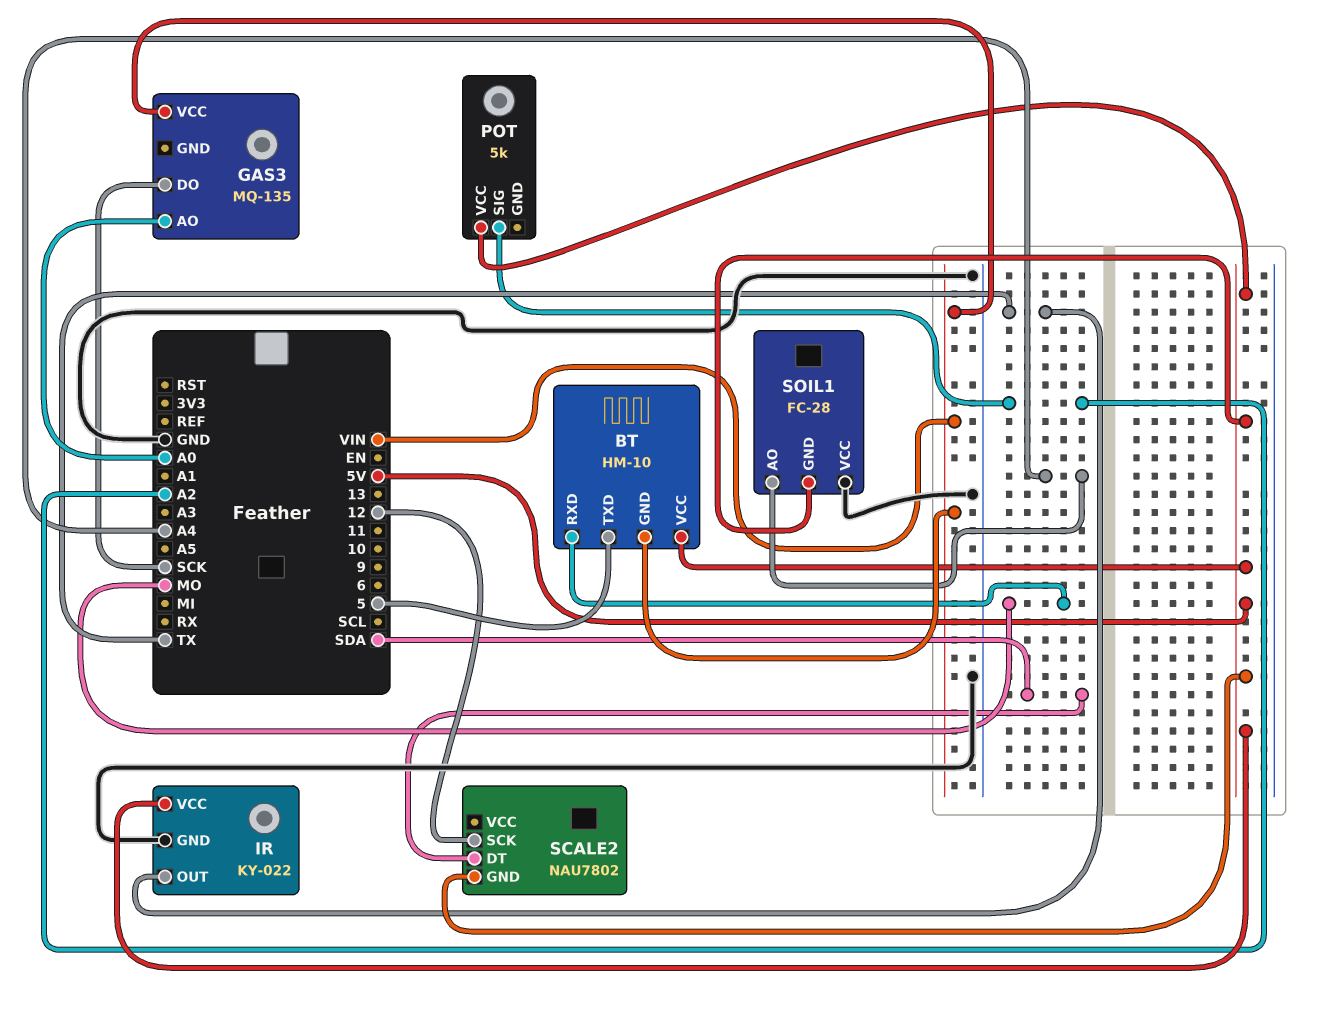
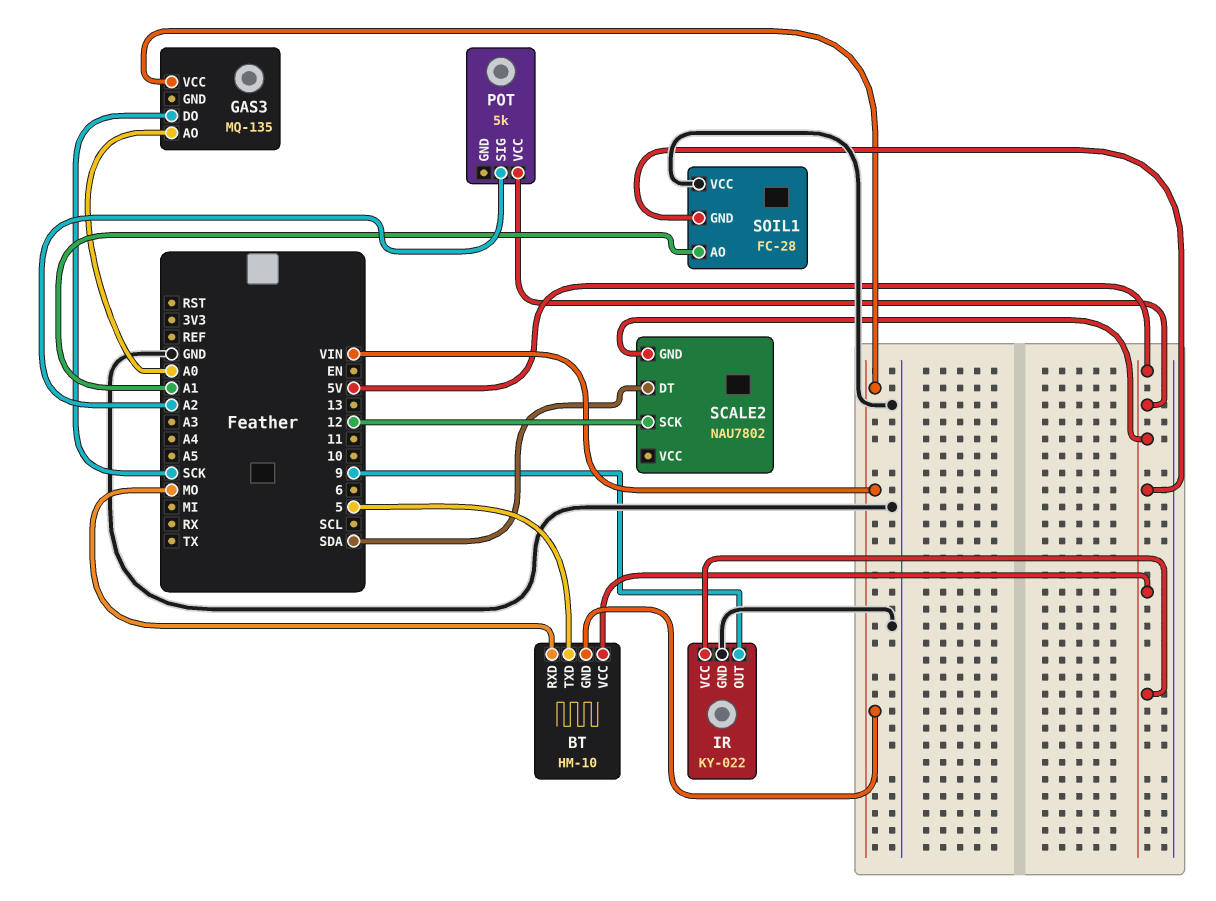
IR pin OUT: TX -> 9
SOIL1 pin AO: A4 -> A1

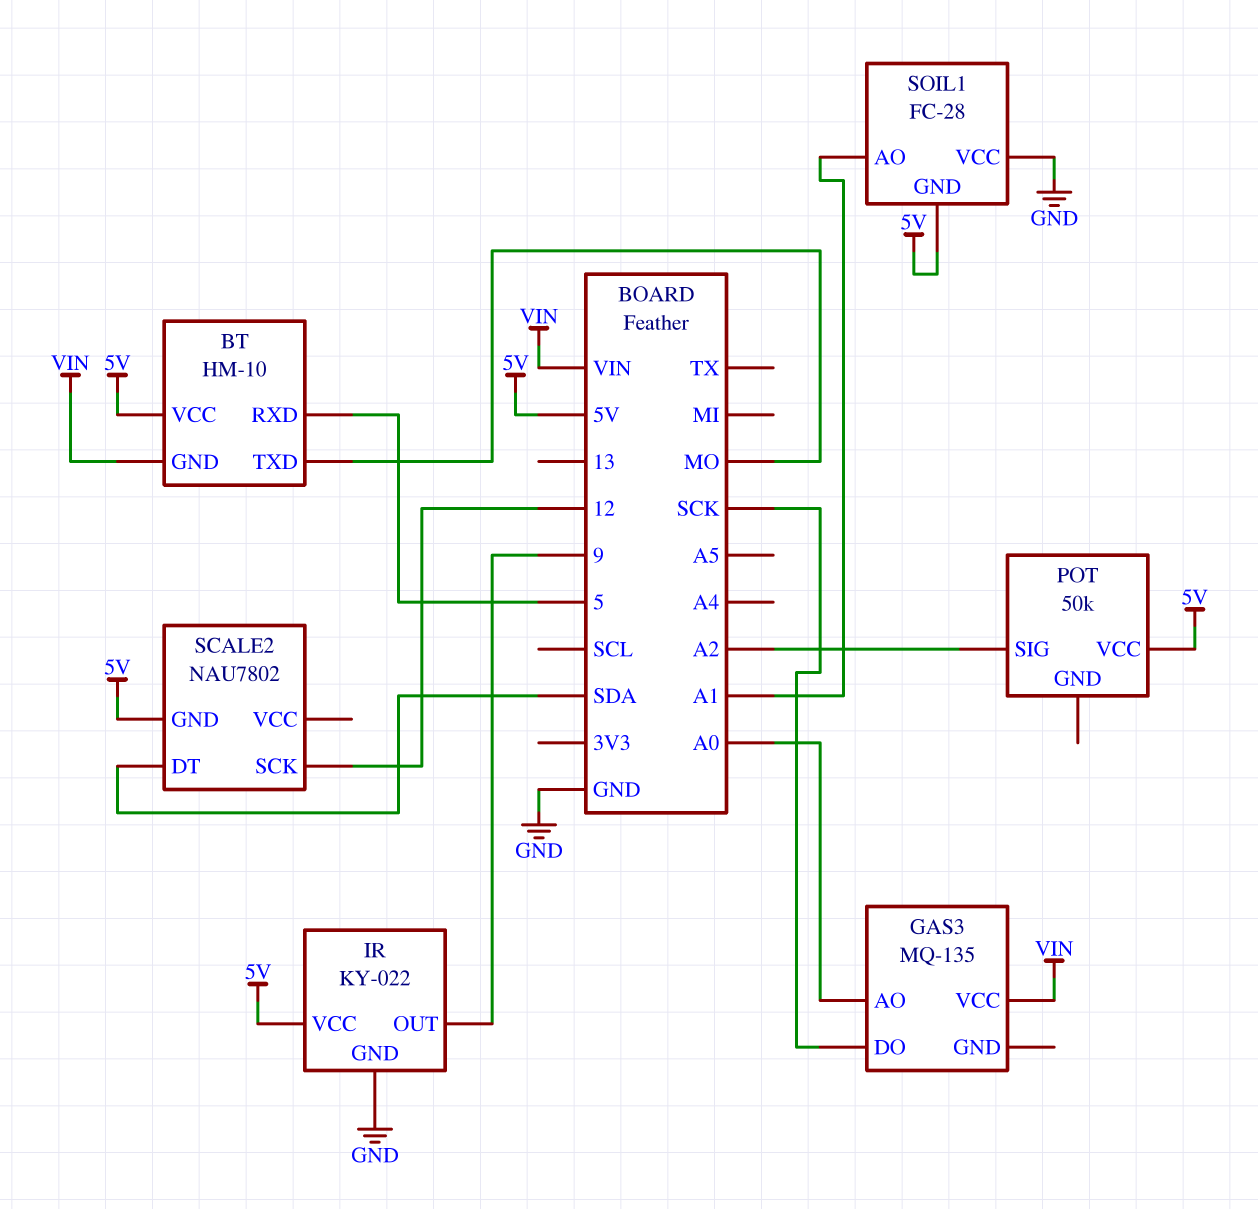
BT pin RXD: MO -> 5
BT pin TXD: 5 -> MO
POT: 5k -> 50k

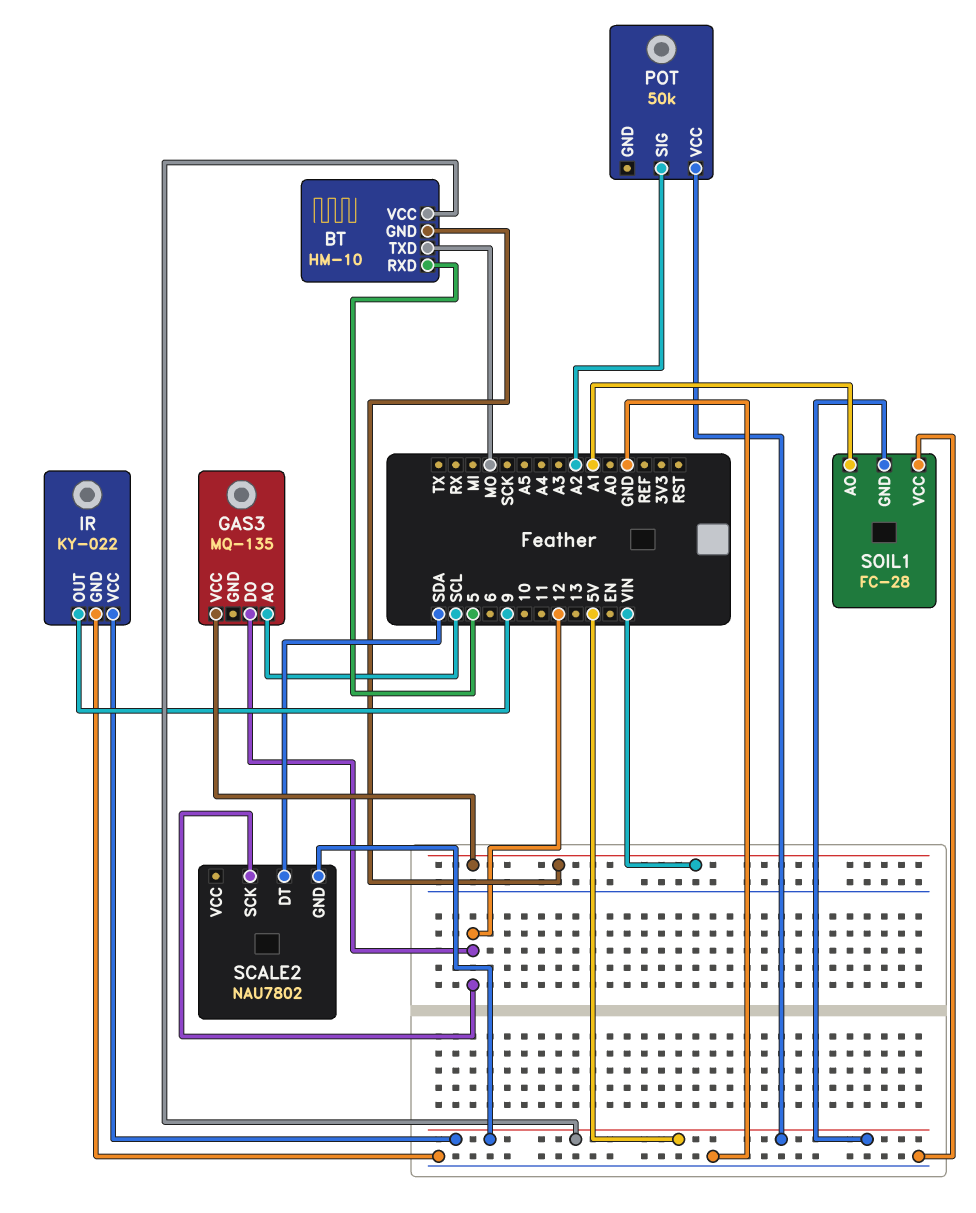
GAS3 pin AO: A0 -> SCL
GAS3 pin DO: SCK -> 12

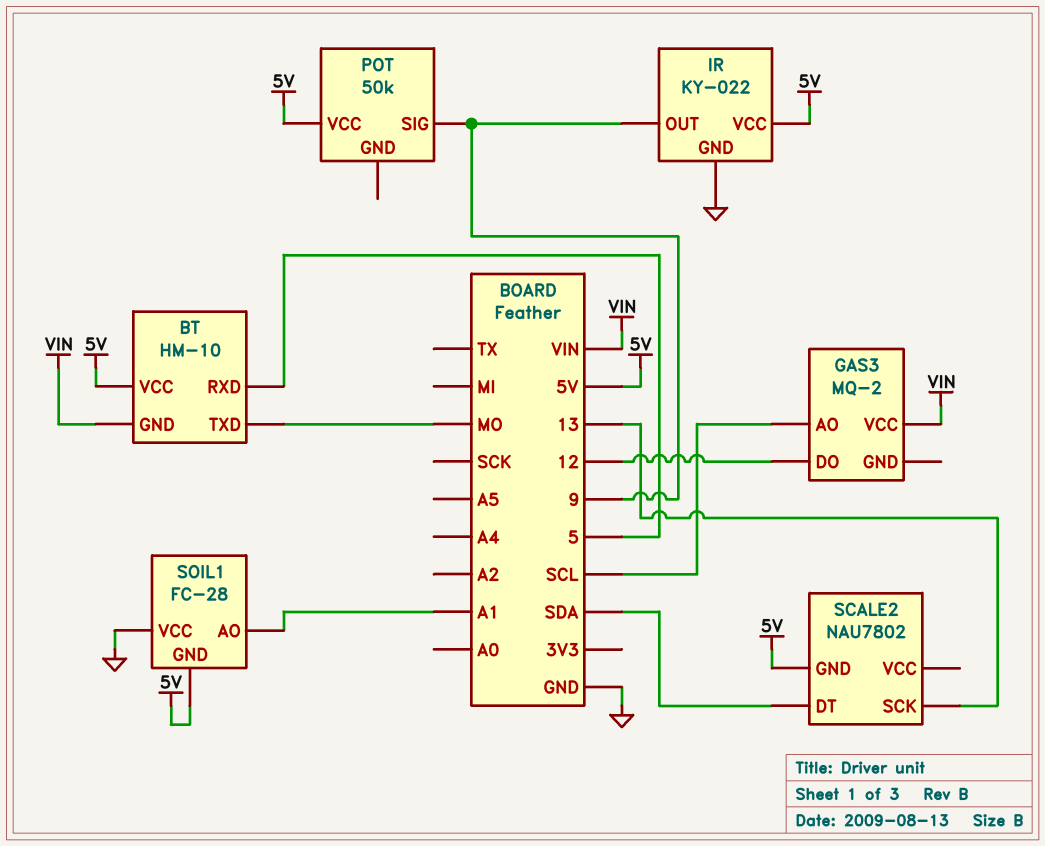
GAS3: MQ-135 -> MQ-2
POT pin SIG: A2 -> 9
SCALE2 pin SCK: 12 -> 13

